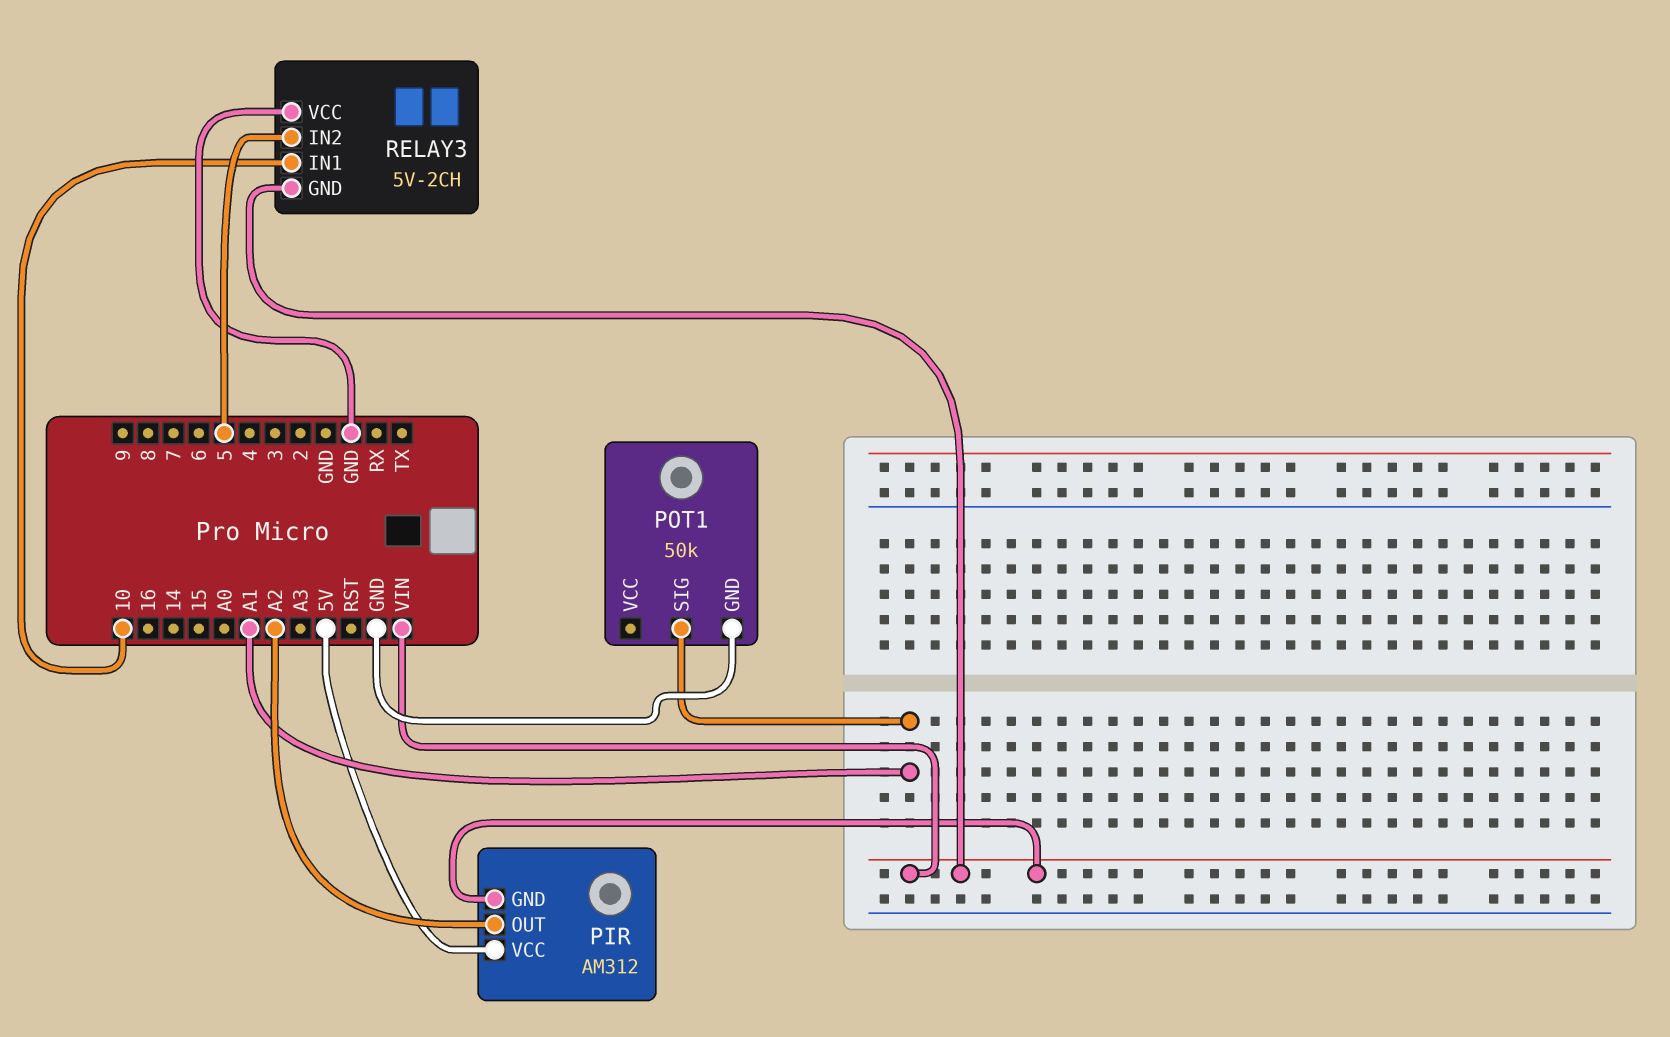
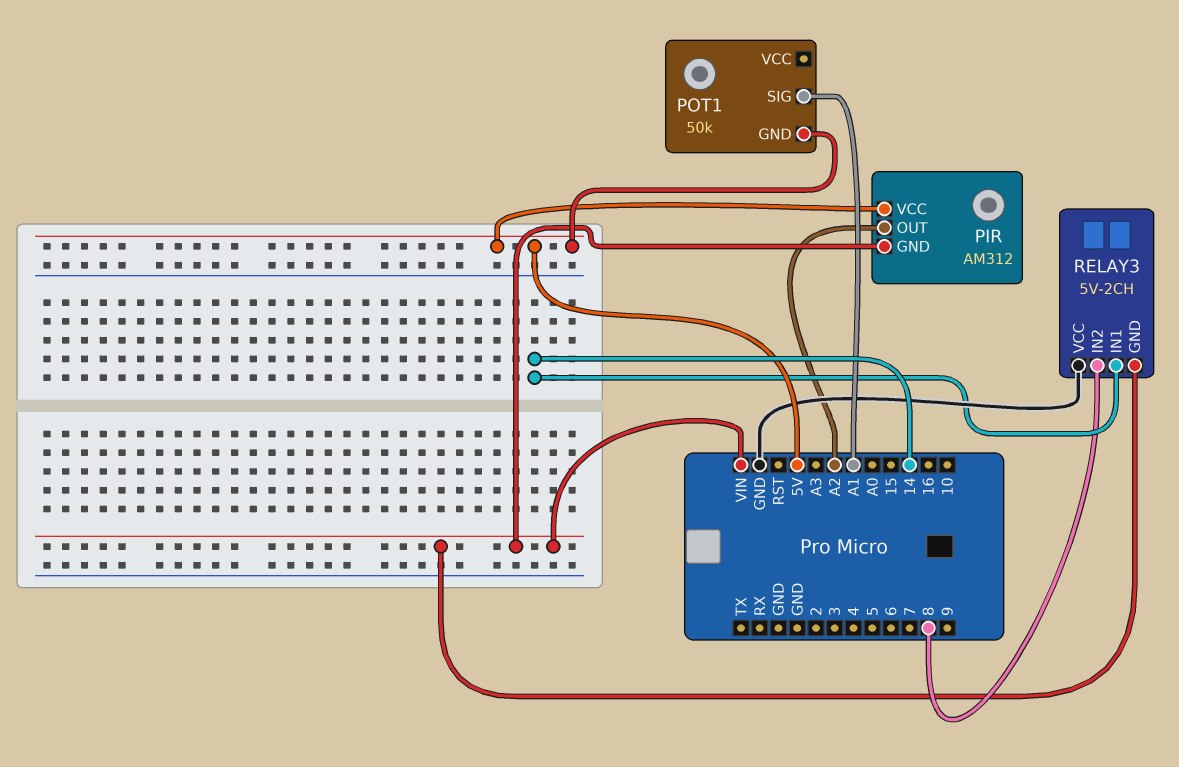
POT1 pin GND: GND -> 5V
RELAY3 pin IN1: 10 -> 14
RELAY3 pin IN2: 5 -> 8

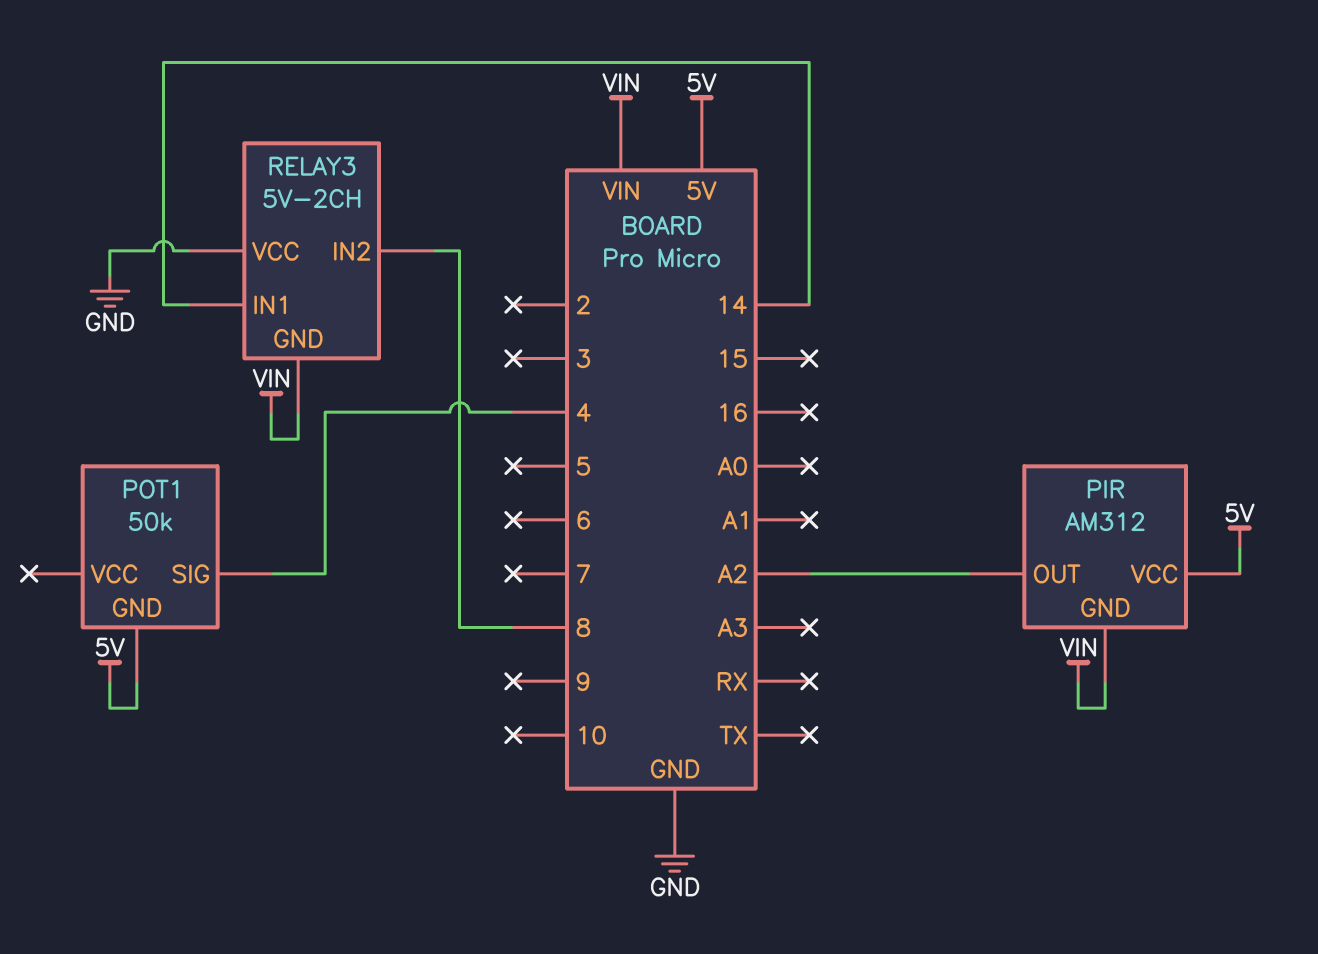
POT1 pin SIG: A1 -> 4

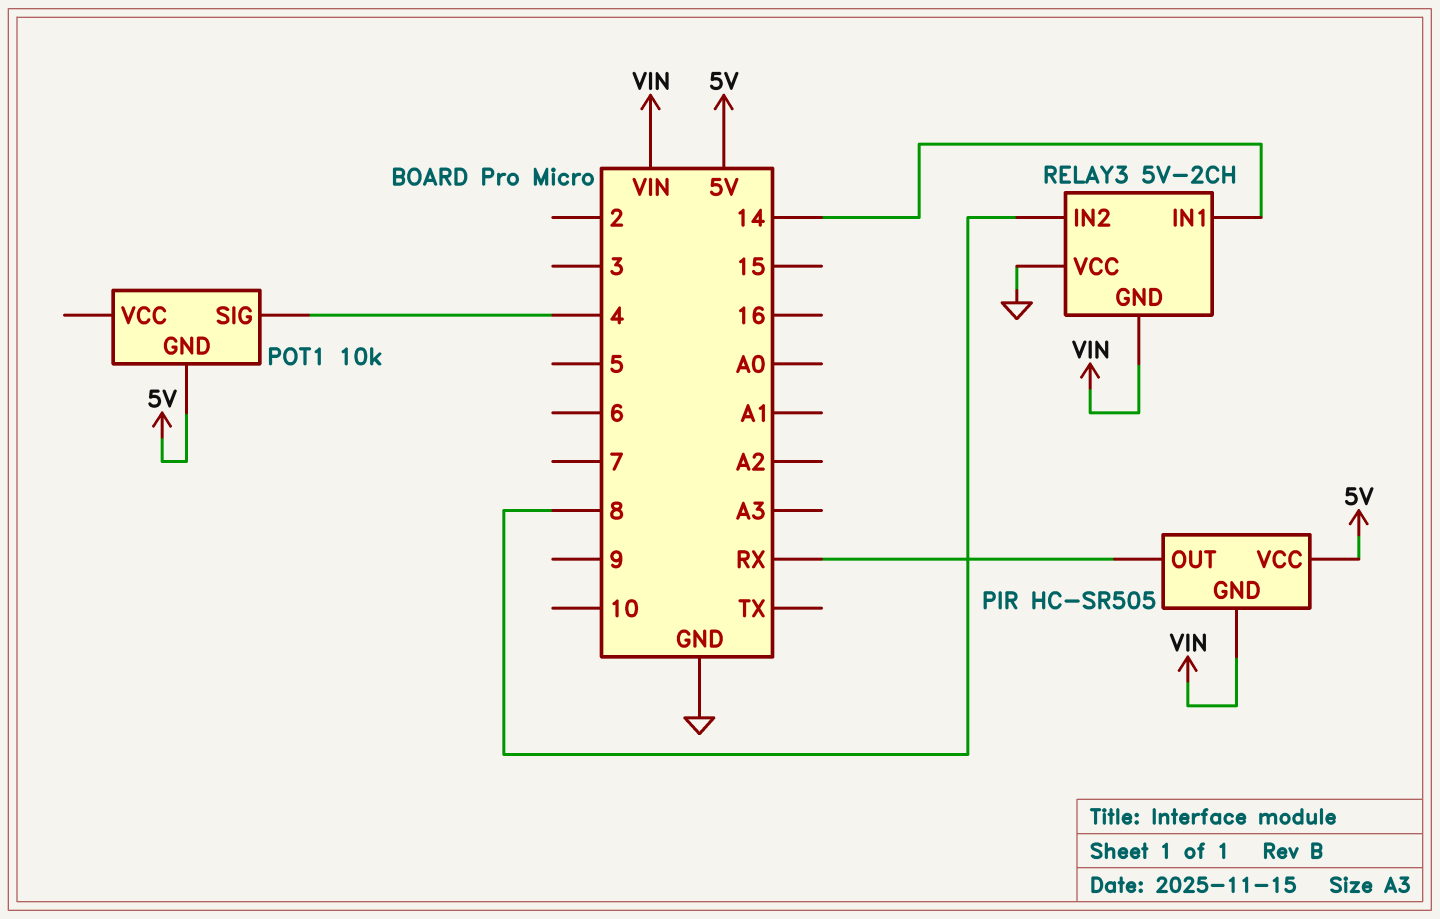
PIR: AM312 -> HC-SR505
PIR pin OUT: A2 -> RX
POT1: 50k -> 10k

